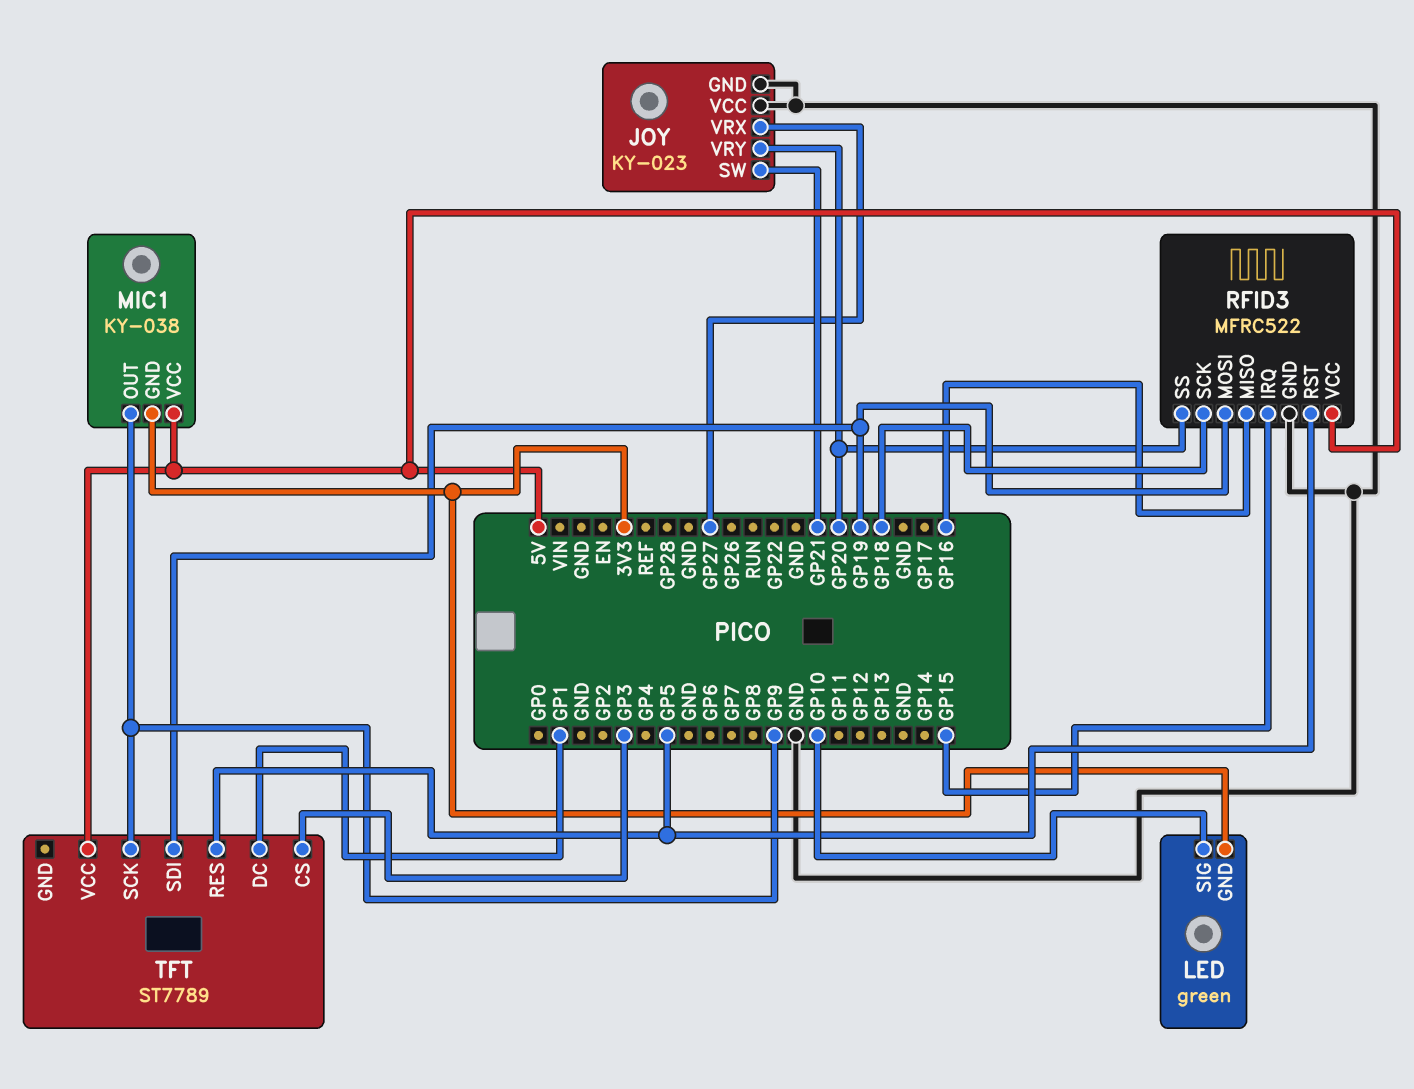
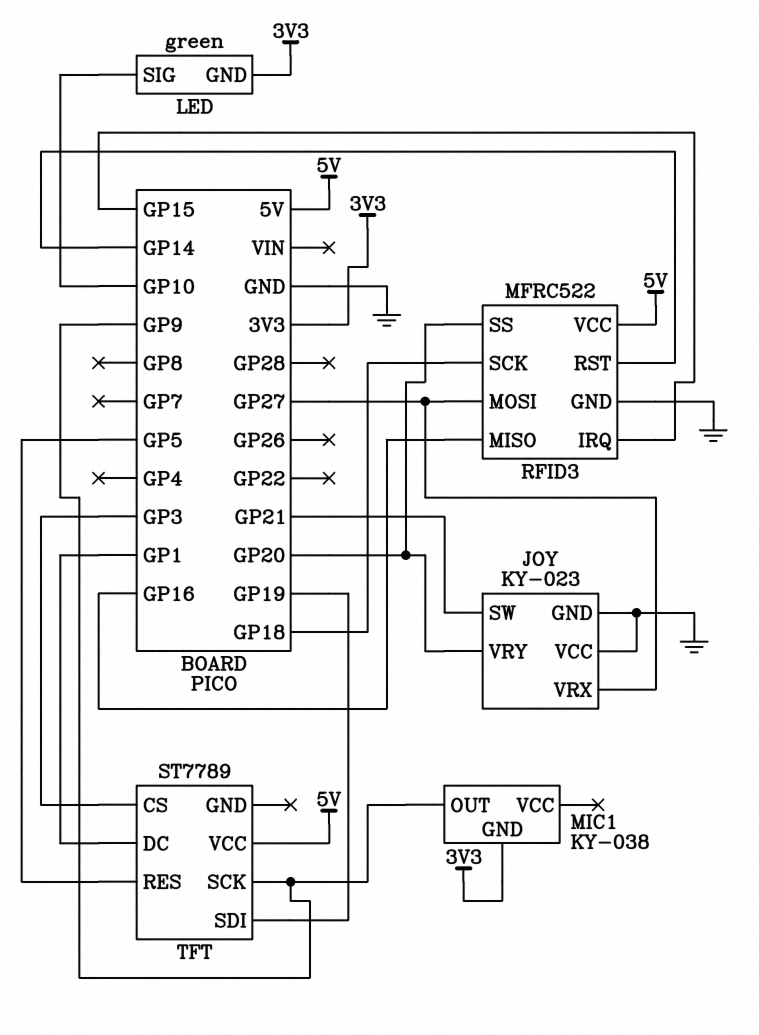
MIC1 pin VCC: 5V -> none
RFID3 pin MOSI: GP19 -> GP27
RFID3 pin RST: GP5 -> GP14

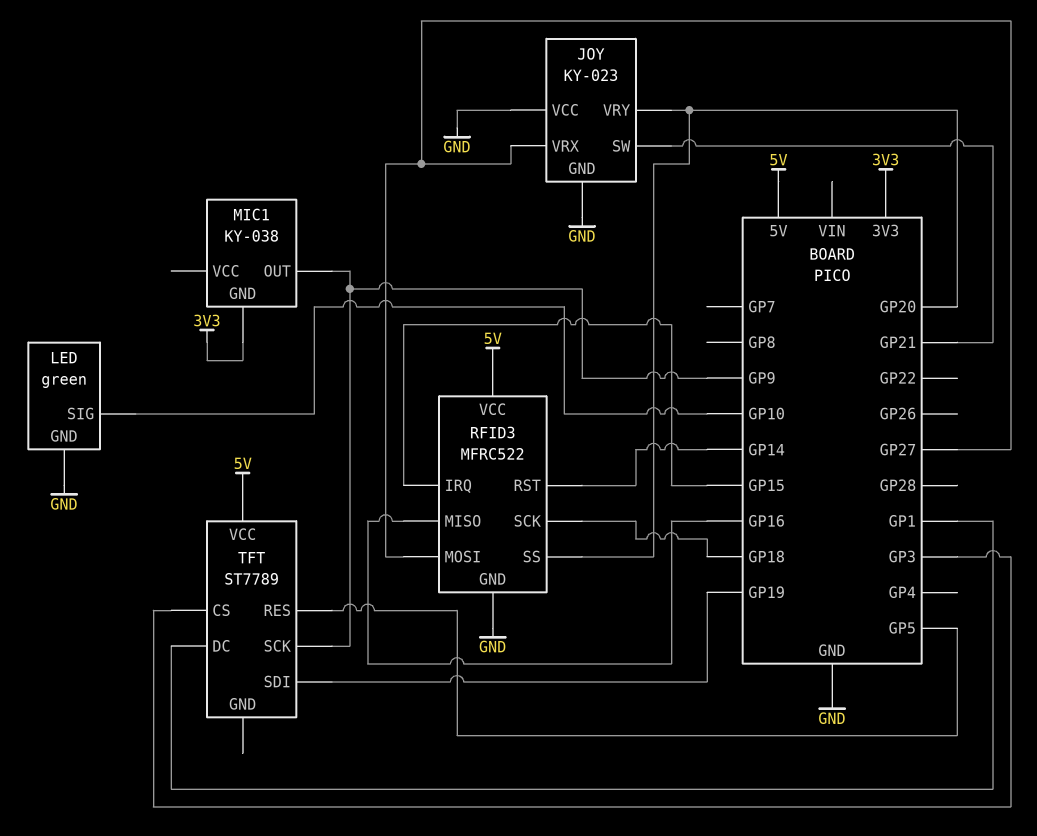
LED pin GND: 3V3 -> GND

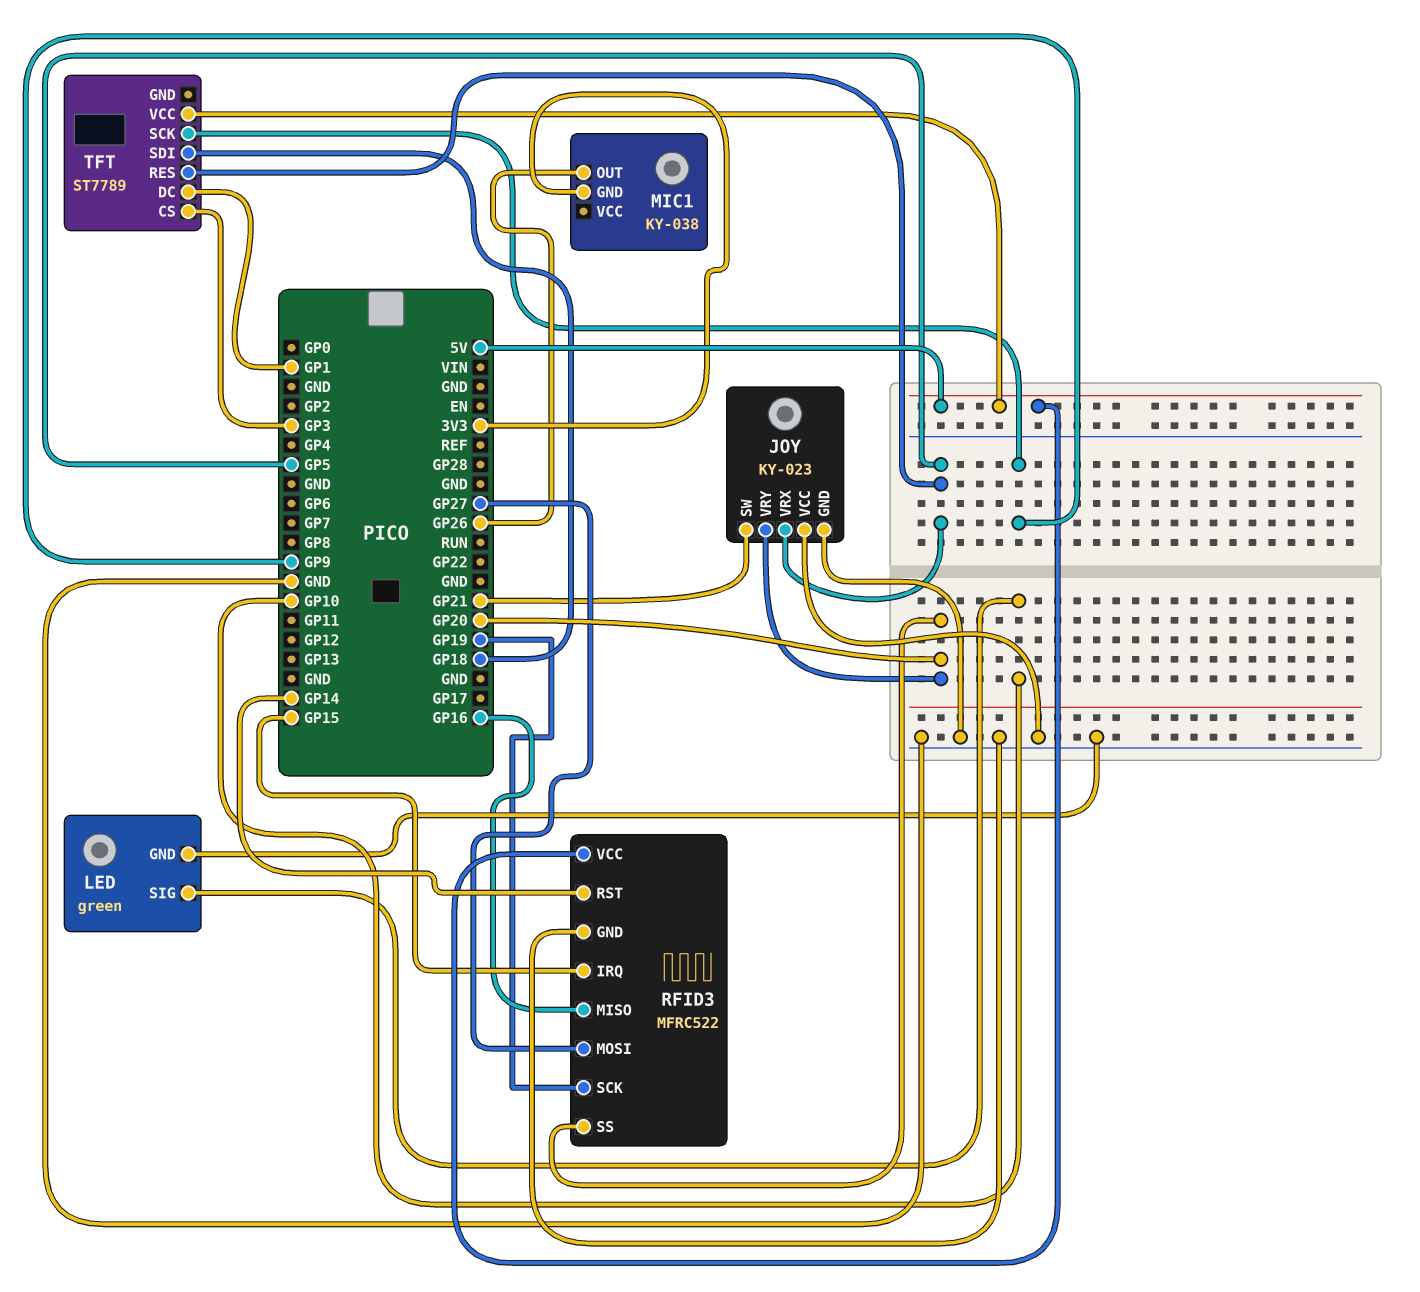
JOY pin VRX: GP27 -> GP5
MIC1 pin OUT: GP9 -> GP26
RFID3 pin SCK: GP18 -> GP19
TFT pin SDI: GP19 -> GP18

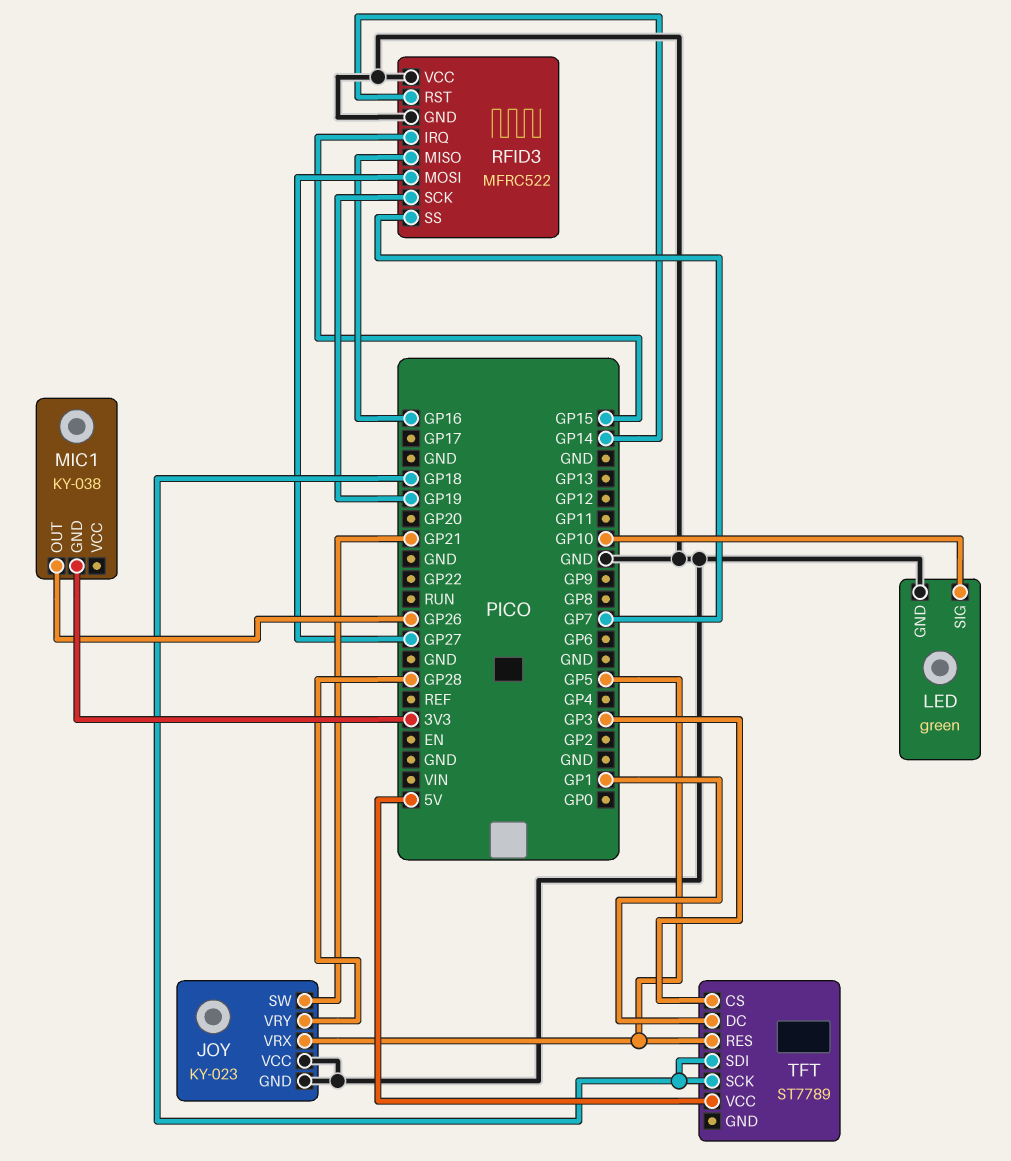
JOY pin VRY: GP20 -> GP28
RFID3 pin SS: GP20 -> GP7
RFID3 pin VCC: 5V -> GND
TFT pin SCK: GP9 -> GP18

